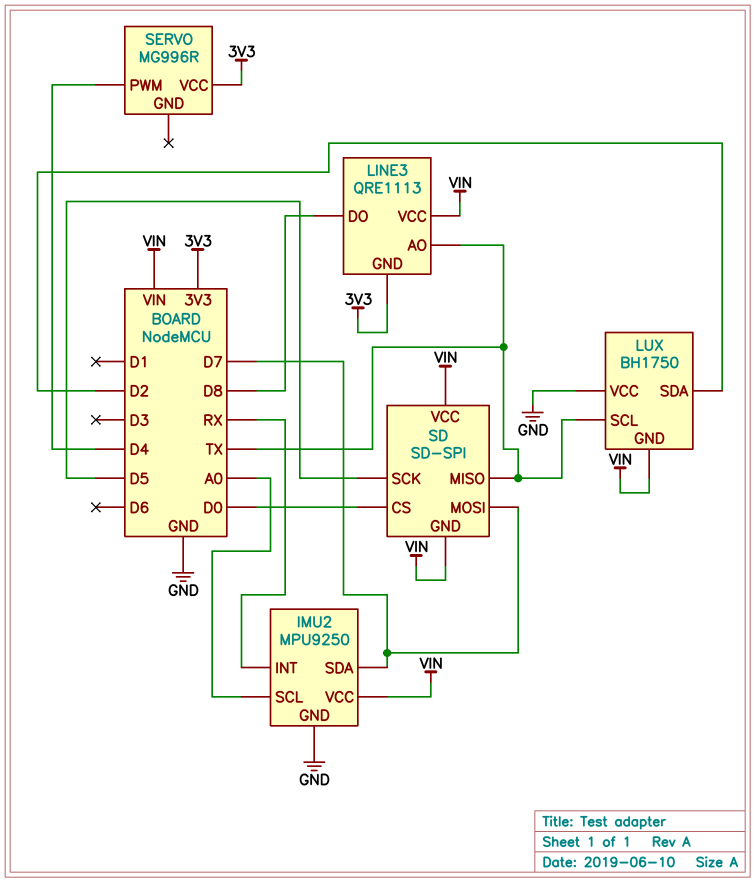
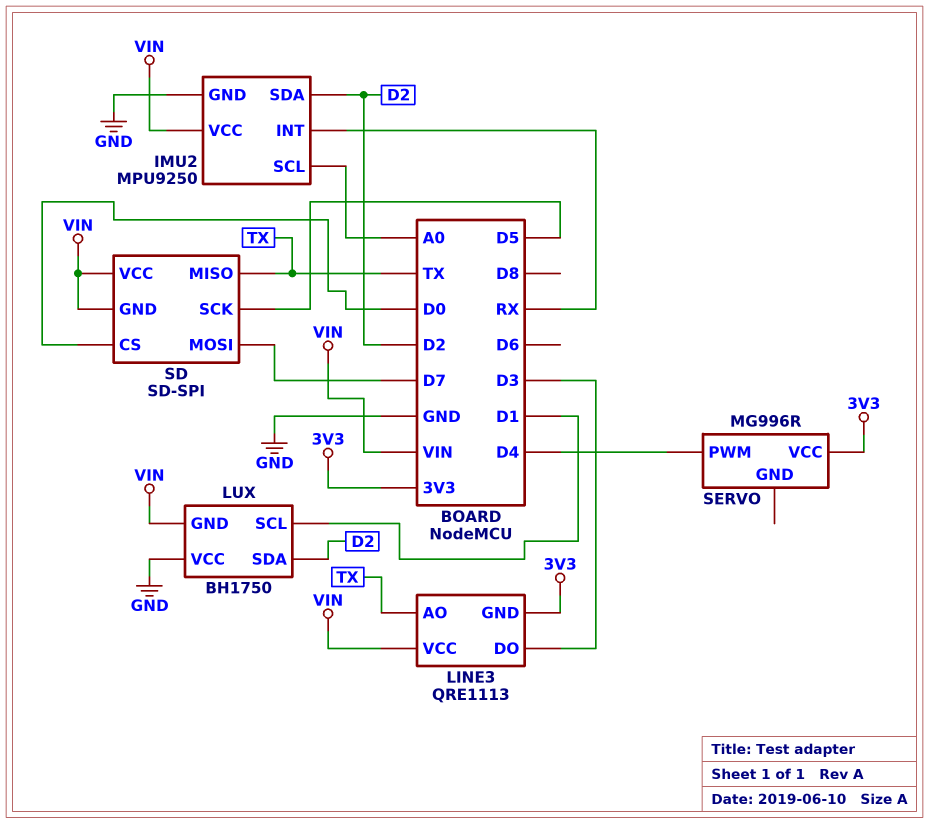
IMU2 pin SDA: D7 -> D2
LINE3 pin DO: D8 -> D3
LUX pin SCL: TX -> D1

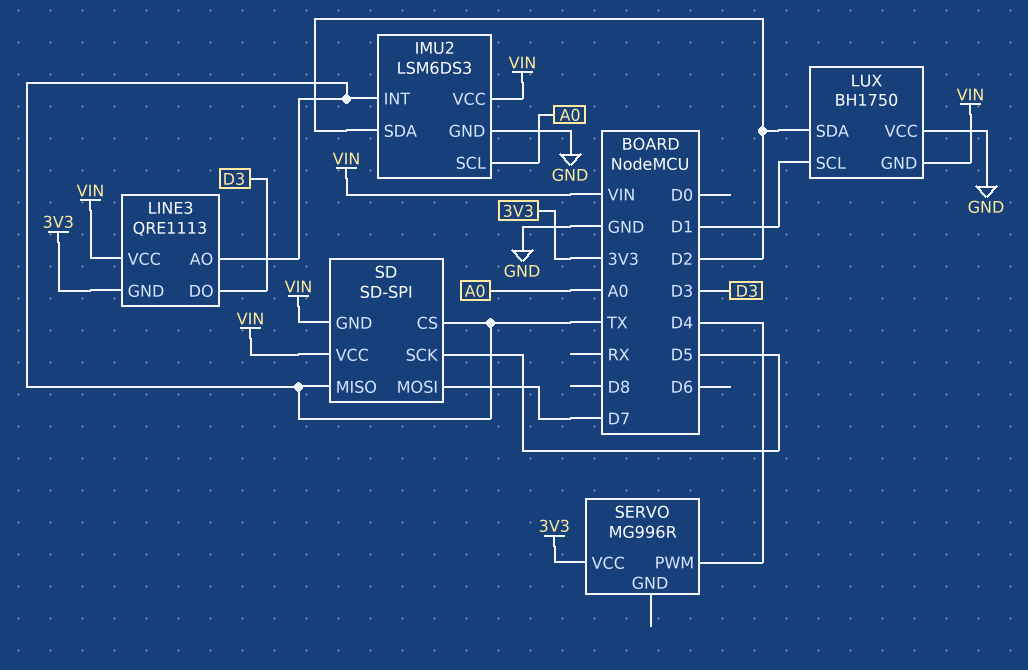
IMU2: MPU9250 -> LSM6DS3
IMU2 pin INT: RX -> TX
SD pin CS: D0 -> TX

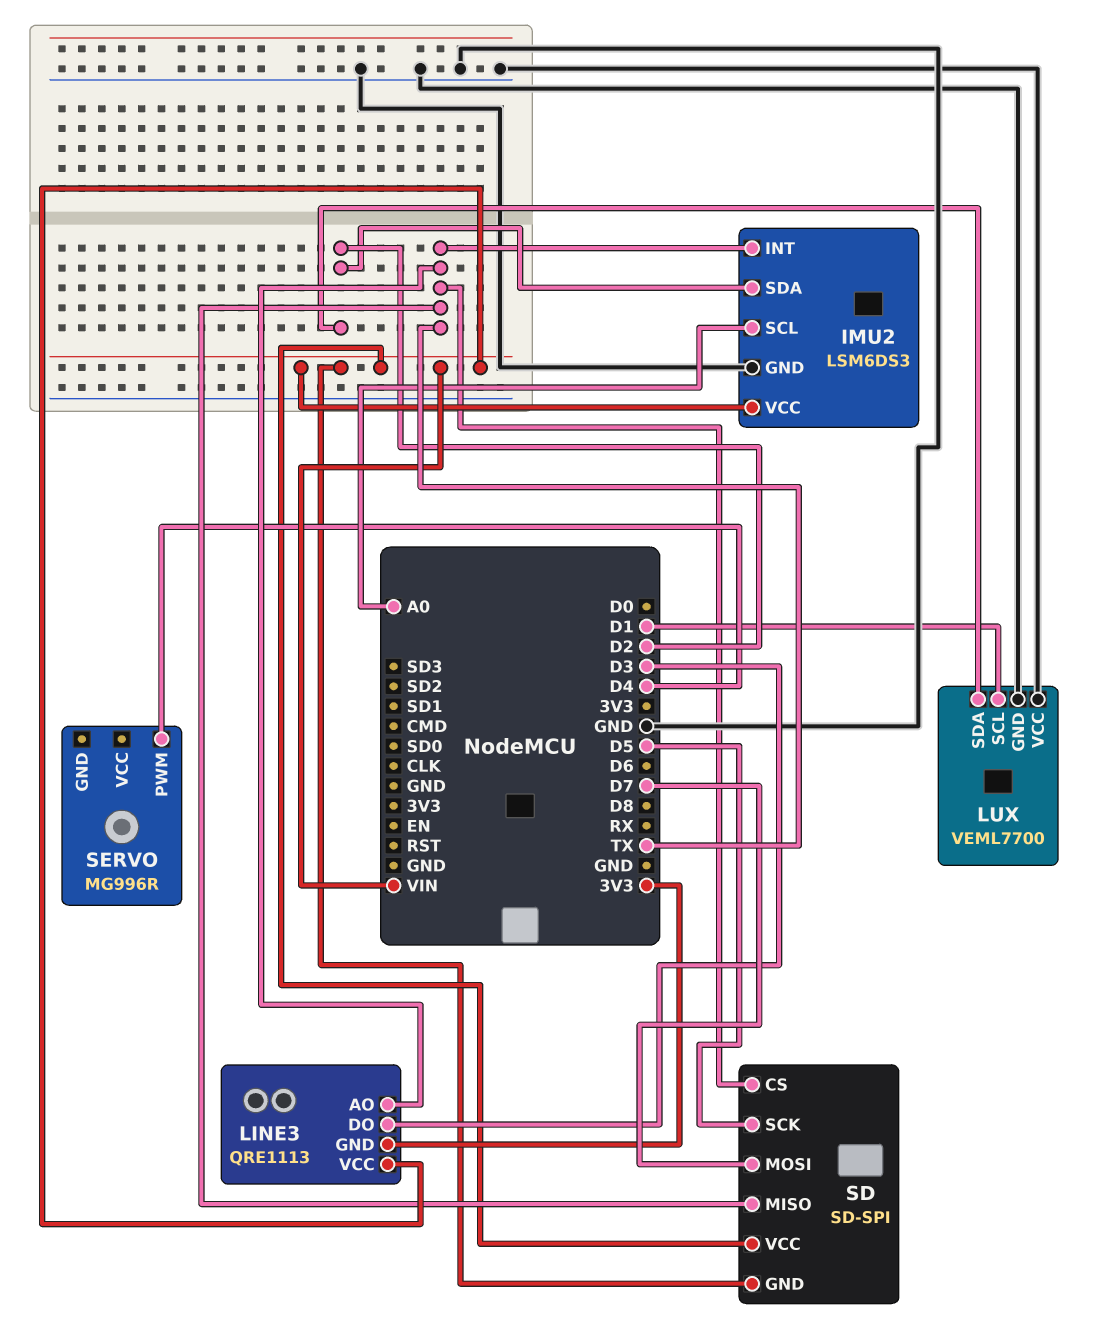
LUX: BH1750 -> VEML7700
LUX pin GND: VIN -> GND
SERVO pin VCC: 3V3 -> none

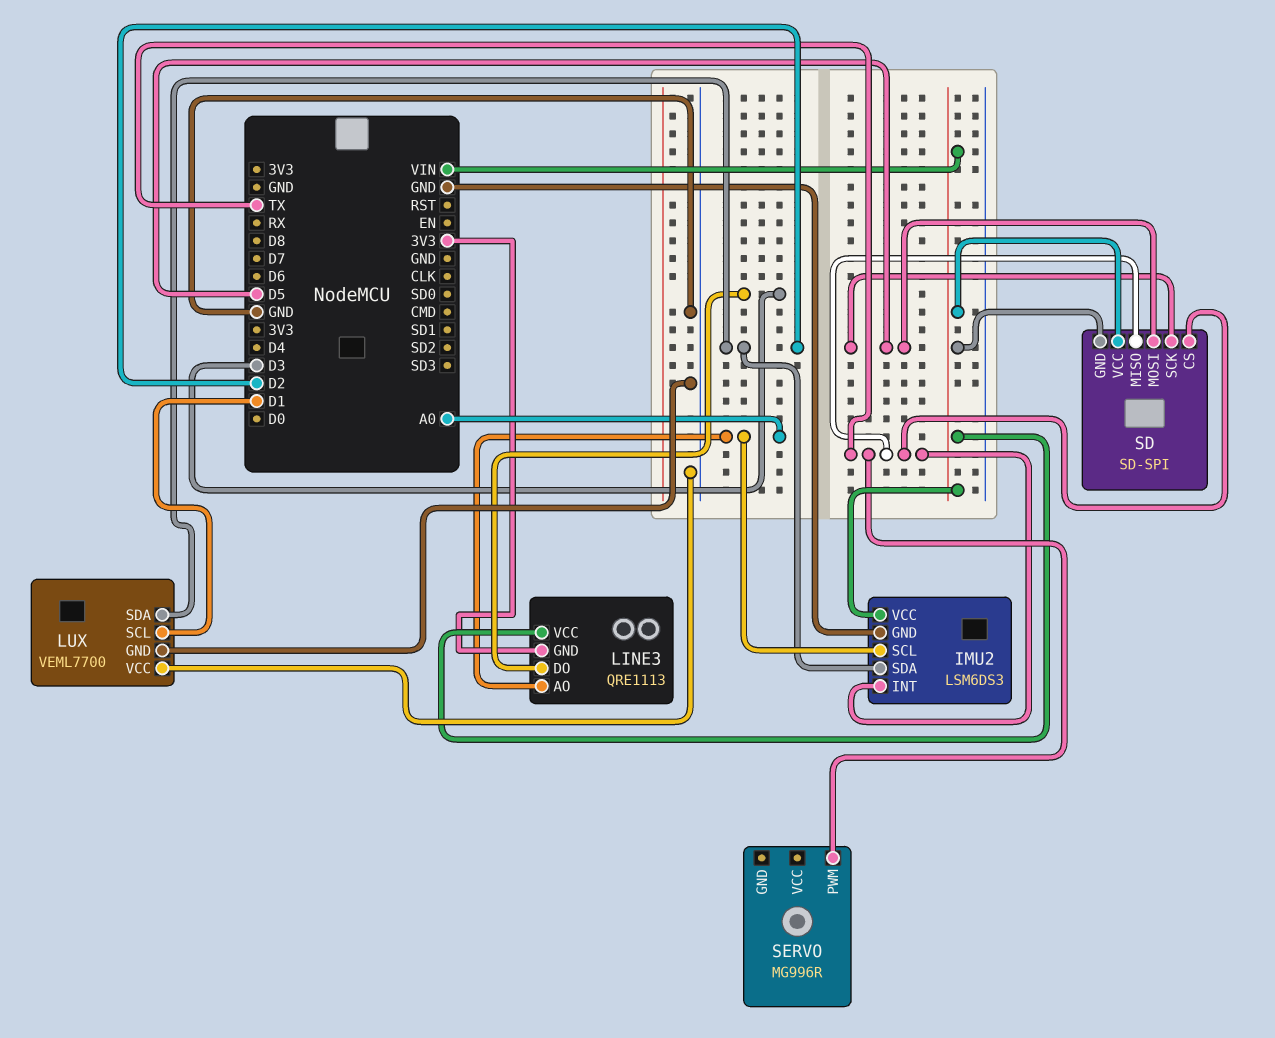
LINE3 pin AO: TX -> A0
SD pin MOSI: D7 -> D5
SERVO pin PWM: D4 -> TX

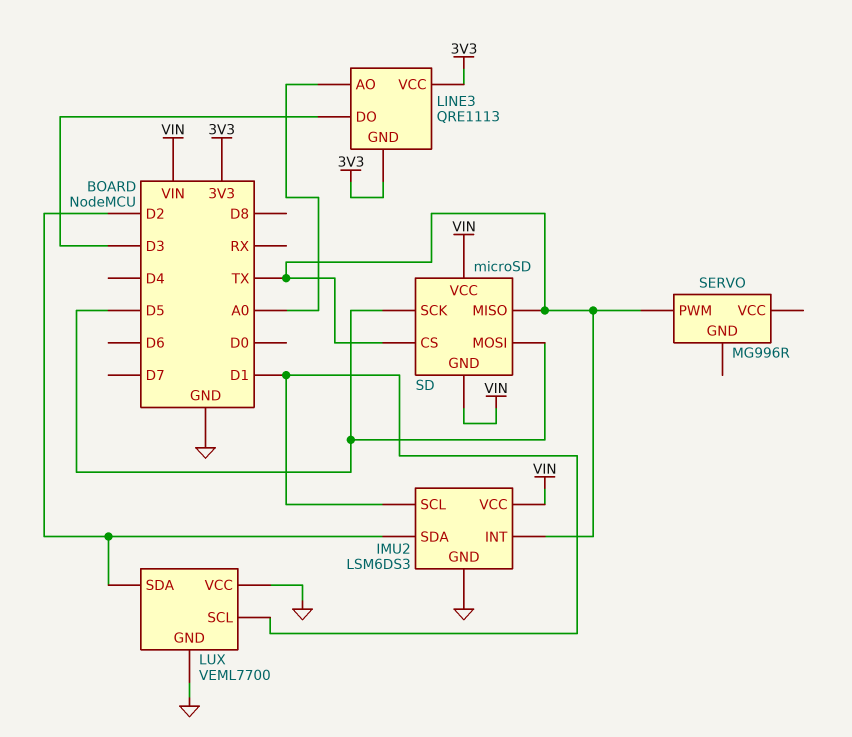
IMU2 pin SCL: A0 -> D1
LINE3 pin VCC: VIN -> 3V3
SD: SD-SPI -> microSD

